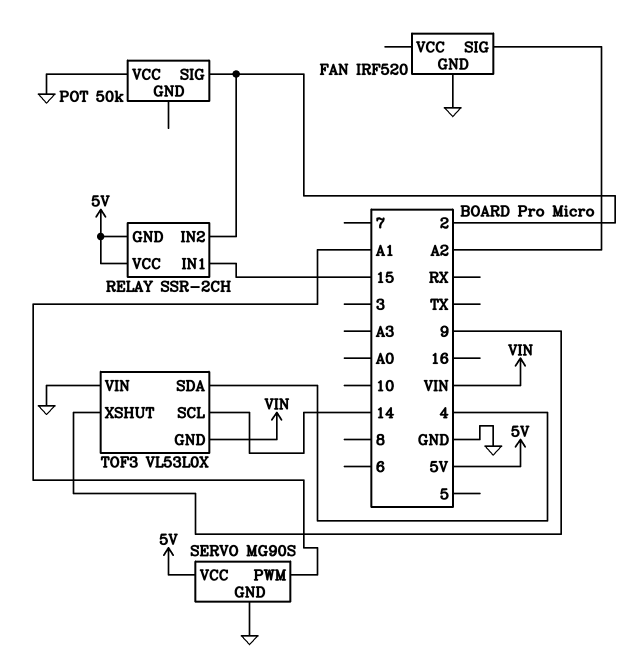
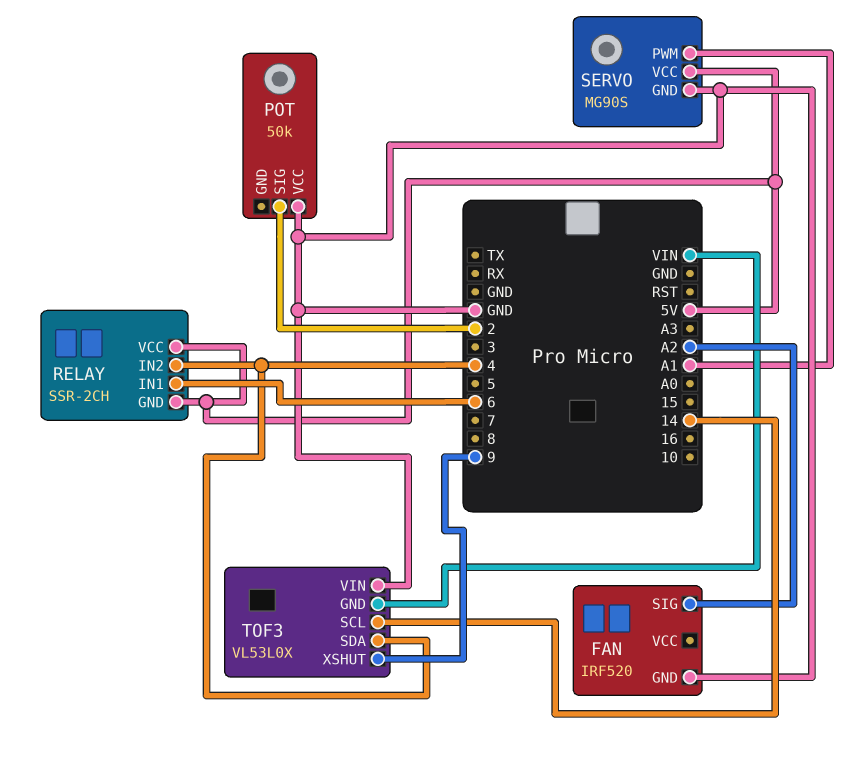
RELAY pin IN1: 15 -> 6
RELAY pin IN2: 2 -> 4

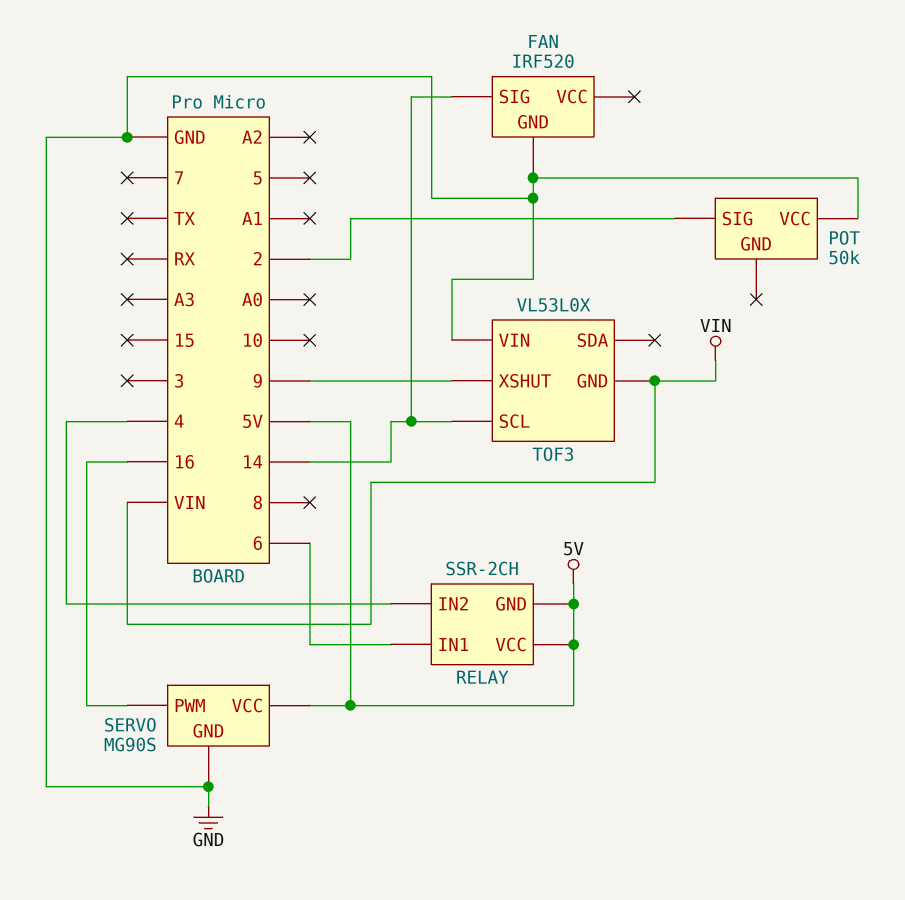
FAN pin SIG: A2 -> 14
SERVO pin PWM: A1 -> 16
TOF3 pin SDA: 4 -> none

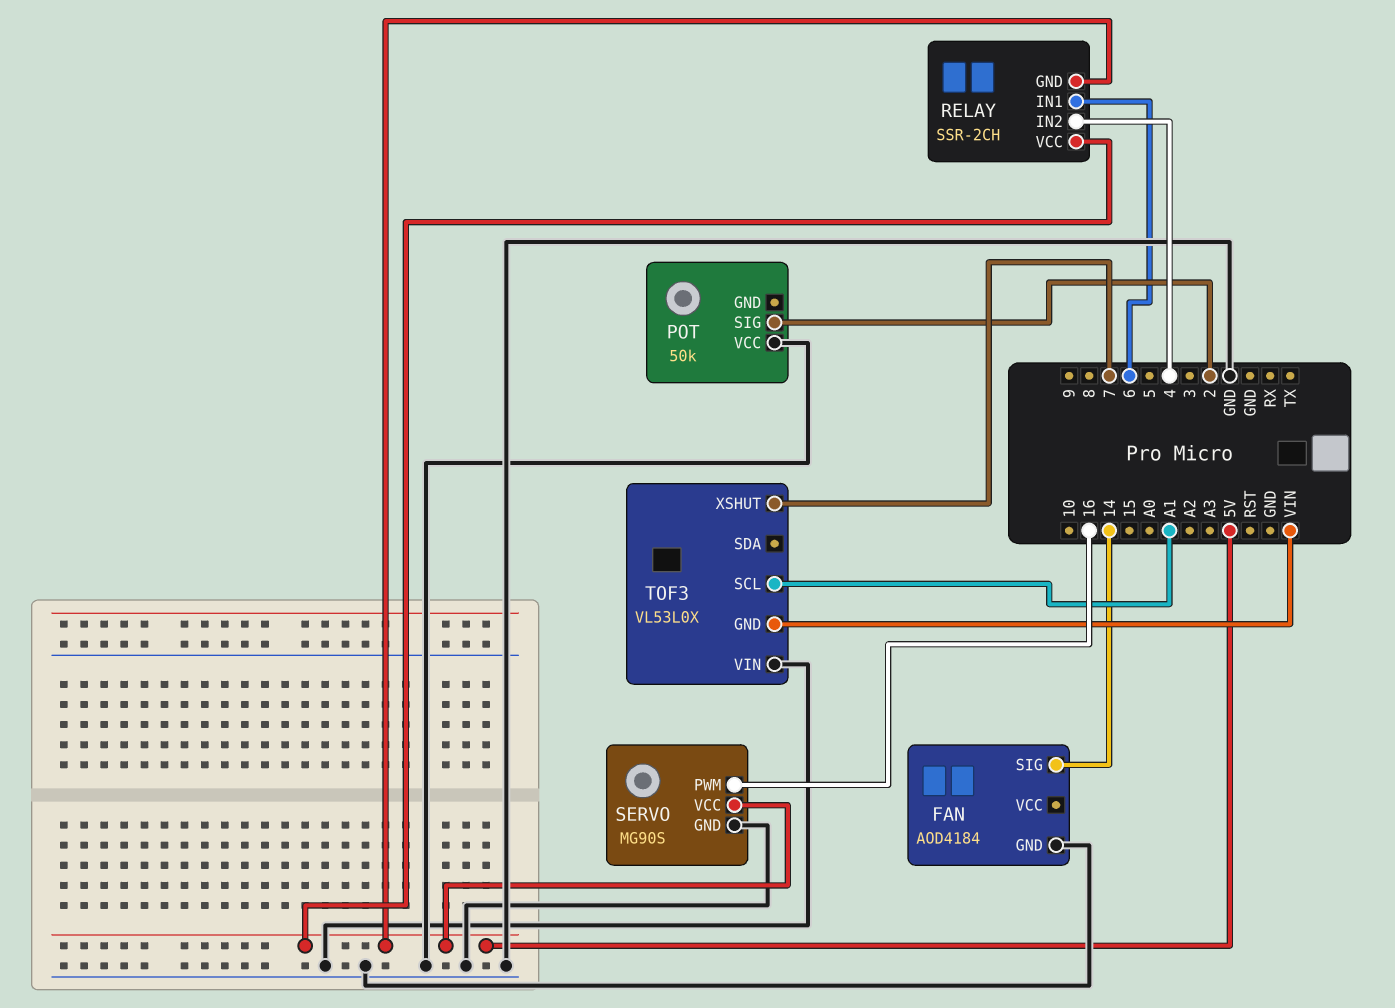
FAN: IRF520 -> AOD4184
TOF3 pin SCL: 14 -> A1
TOF3 pin XSHUT: 9 -> 7

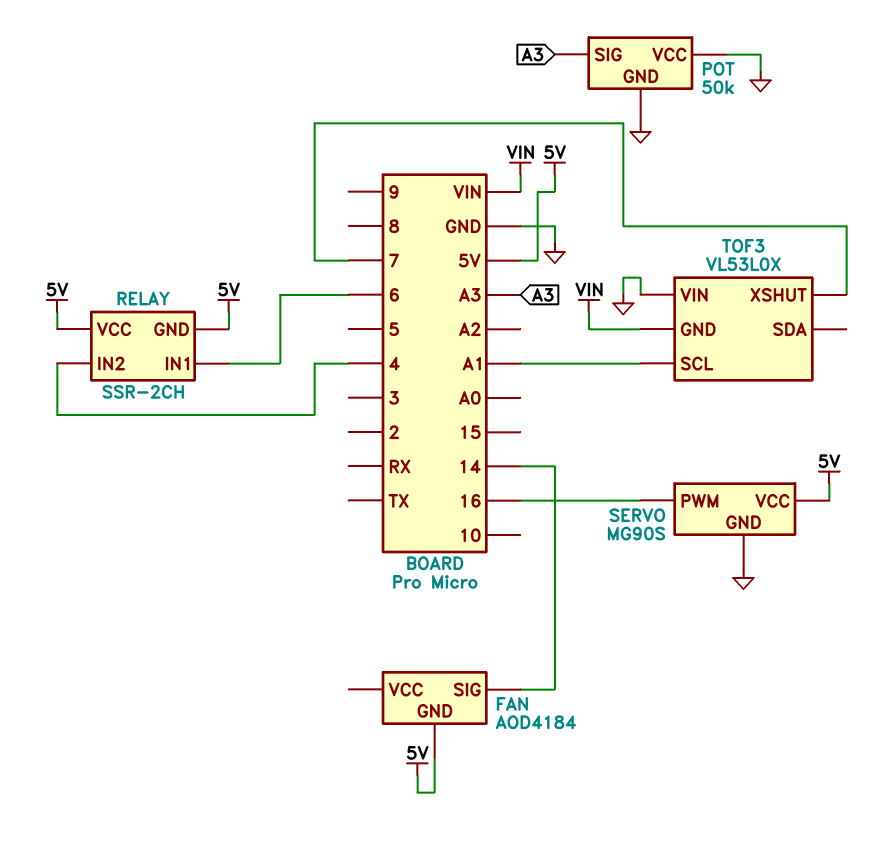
FAN pin GND: GND -> 5V
POT pin GND: none -> GND
POT pin SIG: 2 -> A3

